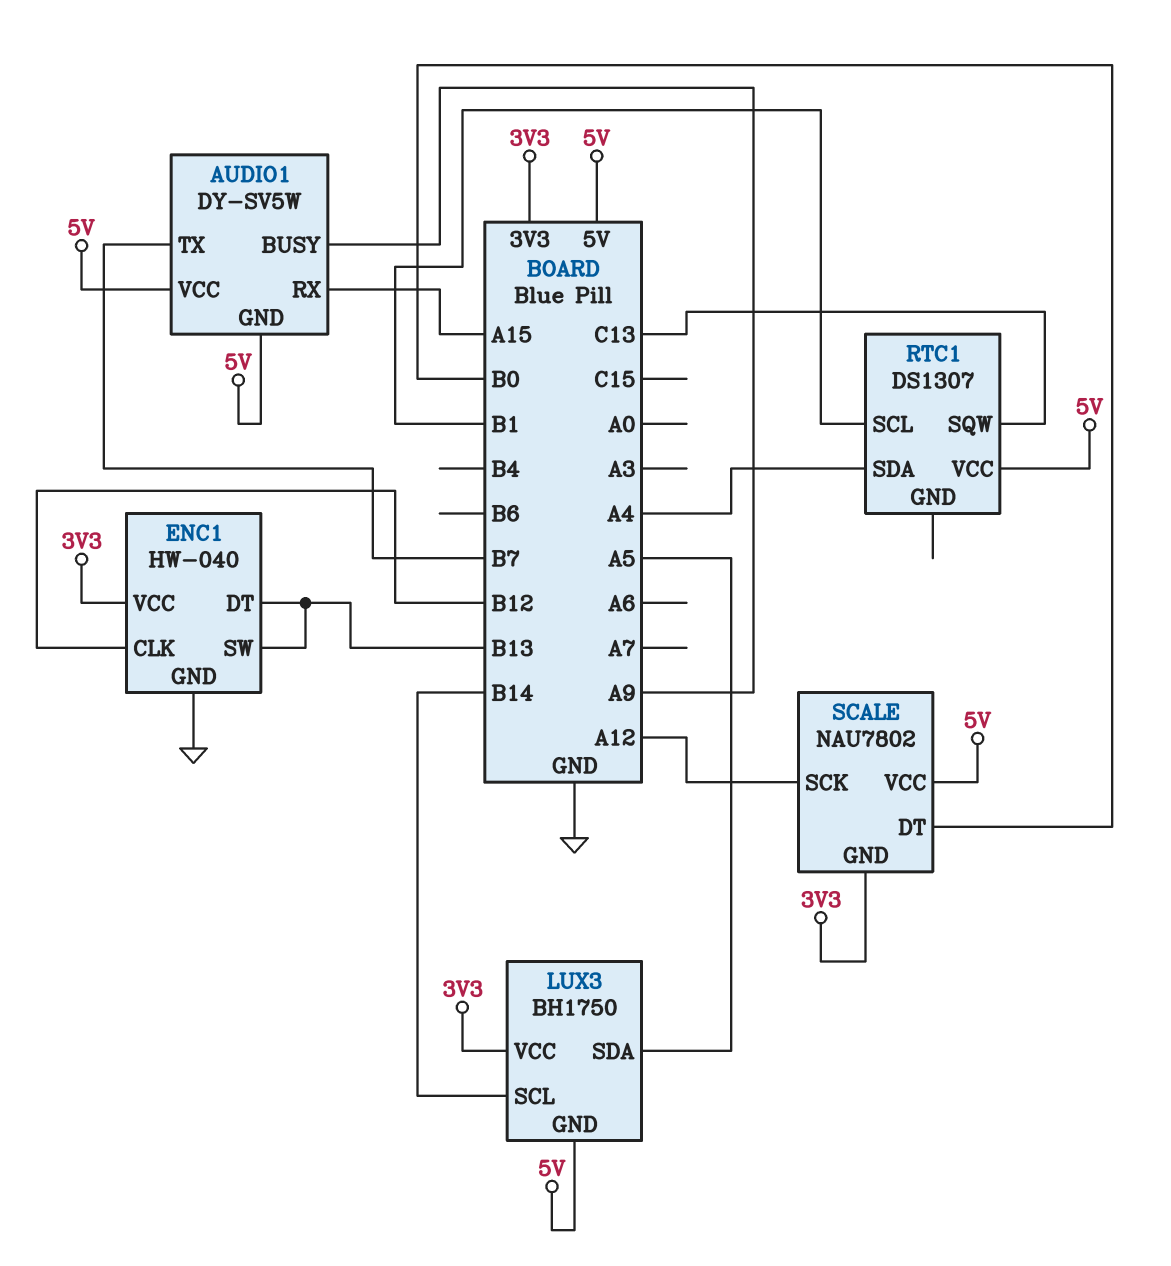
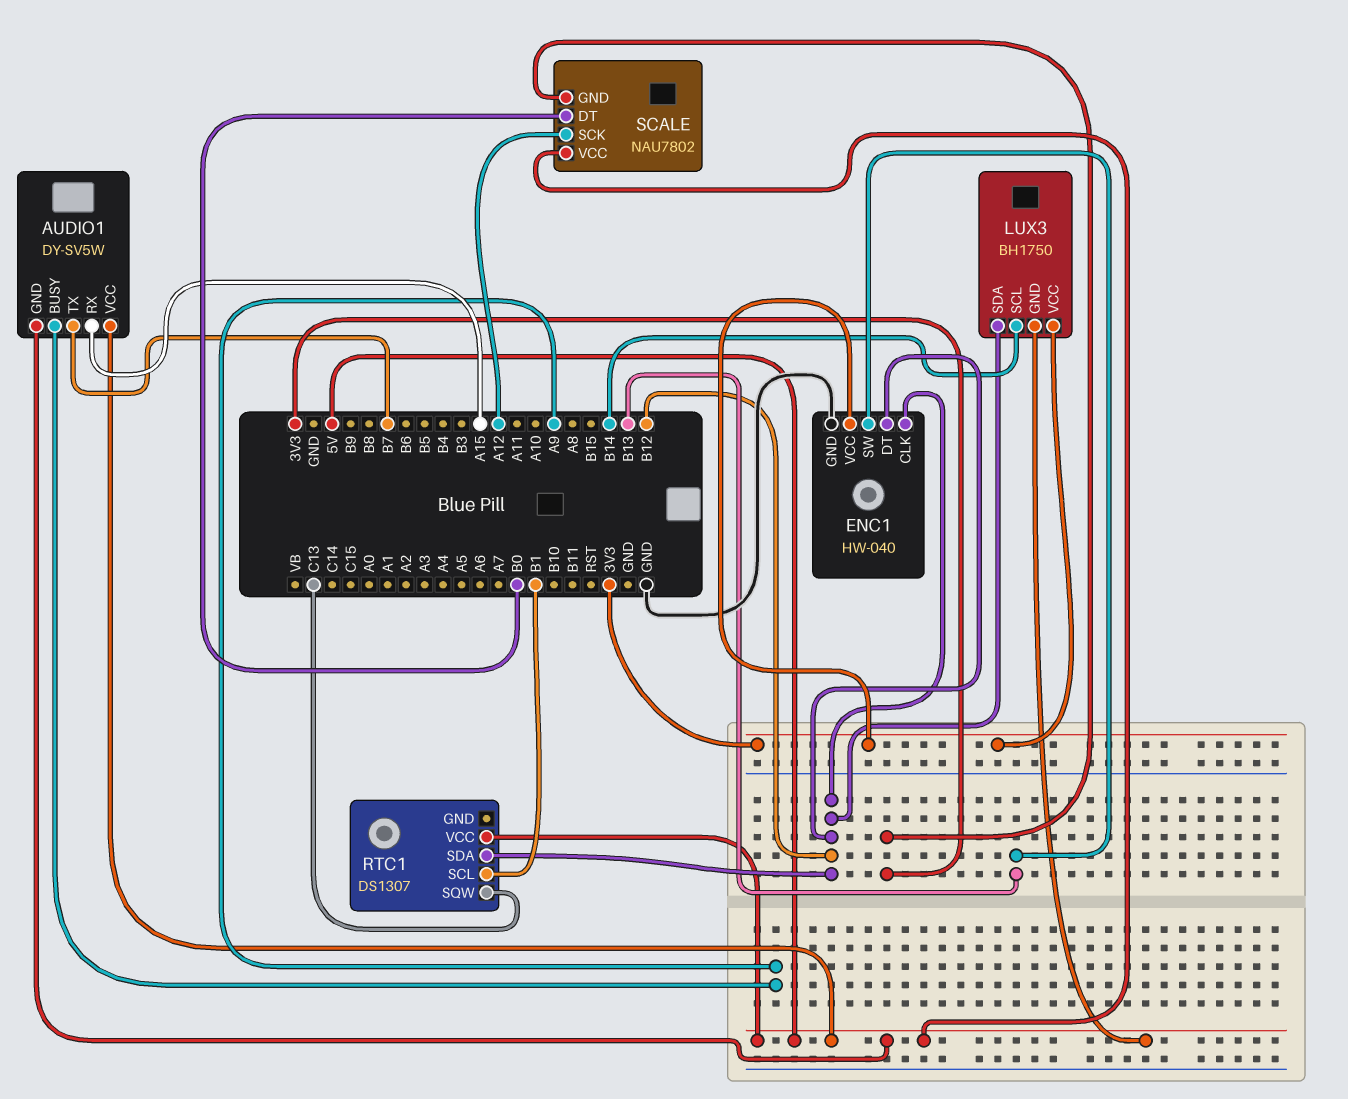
ENC1 pin DT: B13 -> B12
LUX3 pin SDA: A5 -> B12
RTC1 pin SDA: A4 -> B12

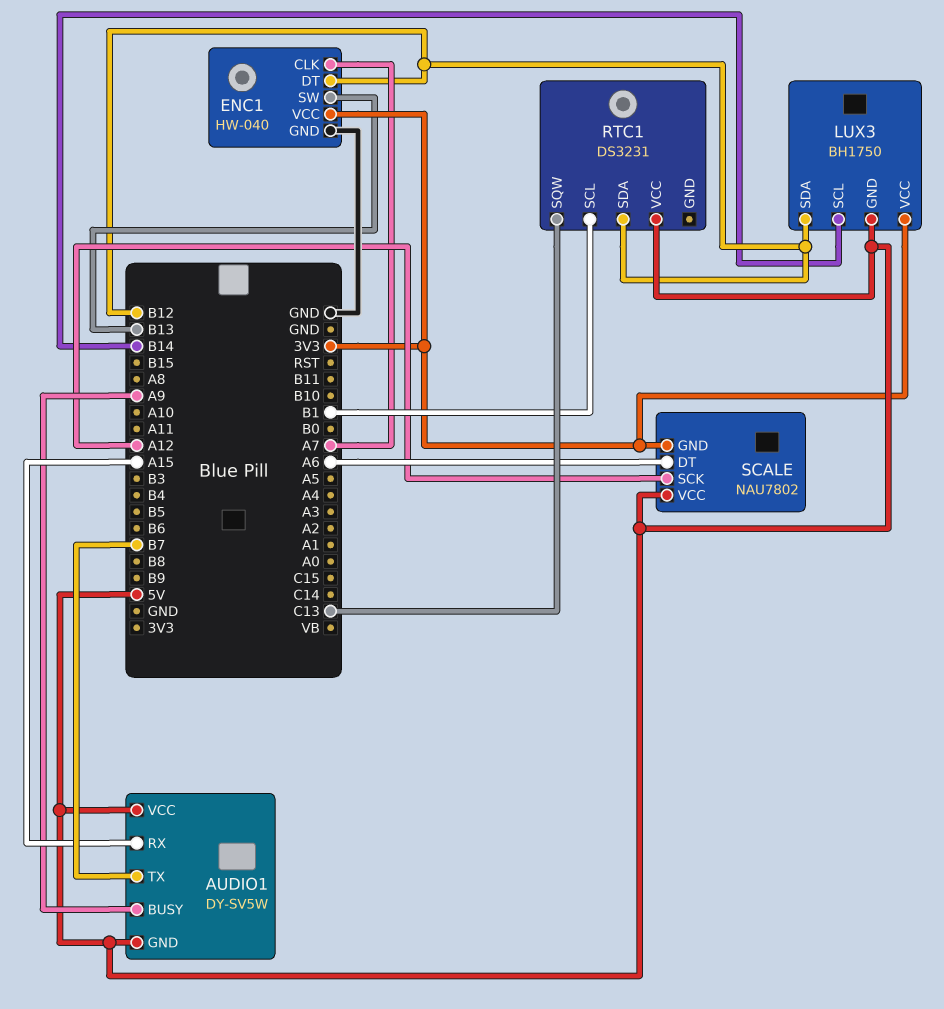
ENC1 pin CLK: B12 -> A7
RTC1: DS1307 -> DS3231
SCALE pin DT: B0 -> A6

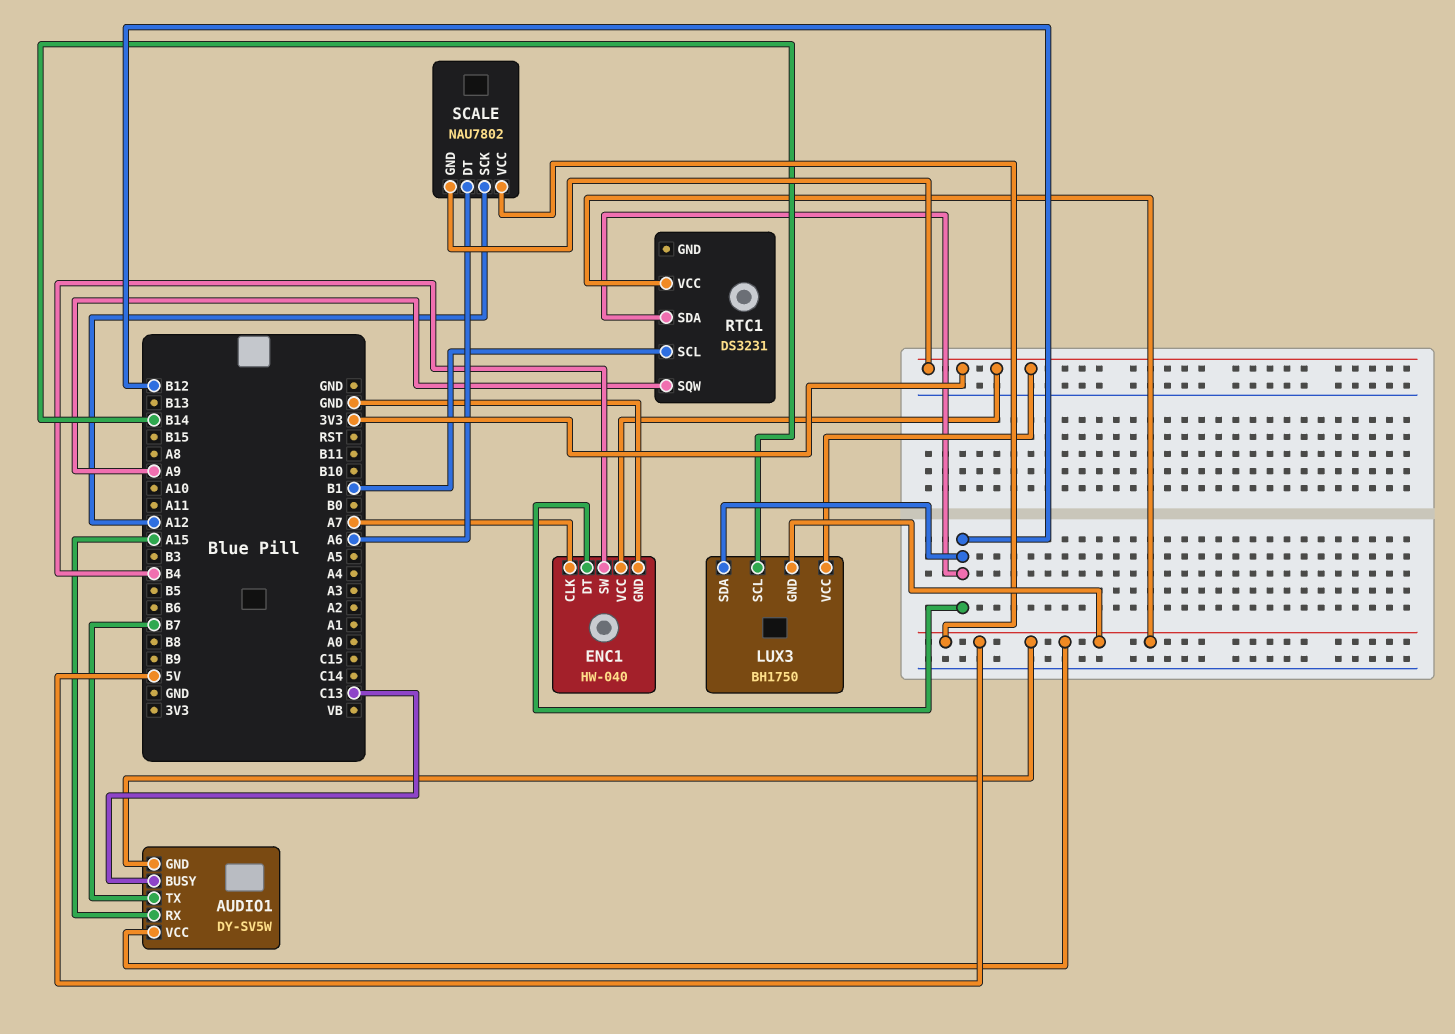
AUDIO1 pin BUSY: A9 -> C13
ENC1 pin SW: B13 -> B4
RTC1 pin SQW: C13 -> A9

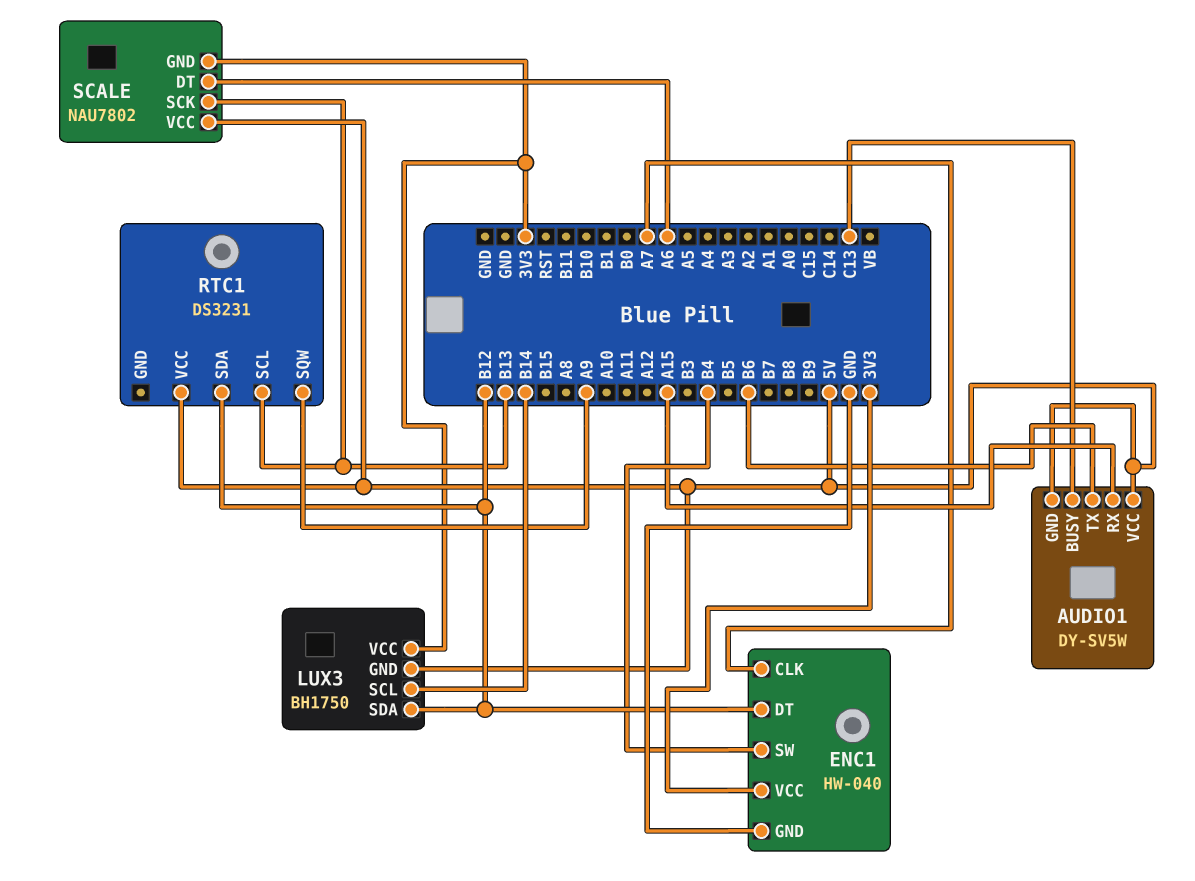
AUDIO1 pin TX: B7 -> B6
RTC1 pin SCL: B1 -> B13
SCALE pin SCK: A12 -> B13

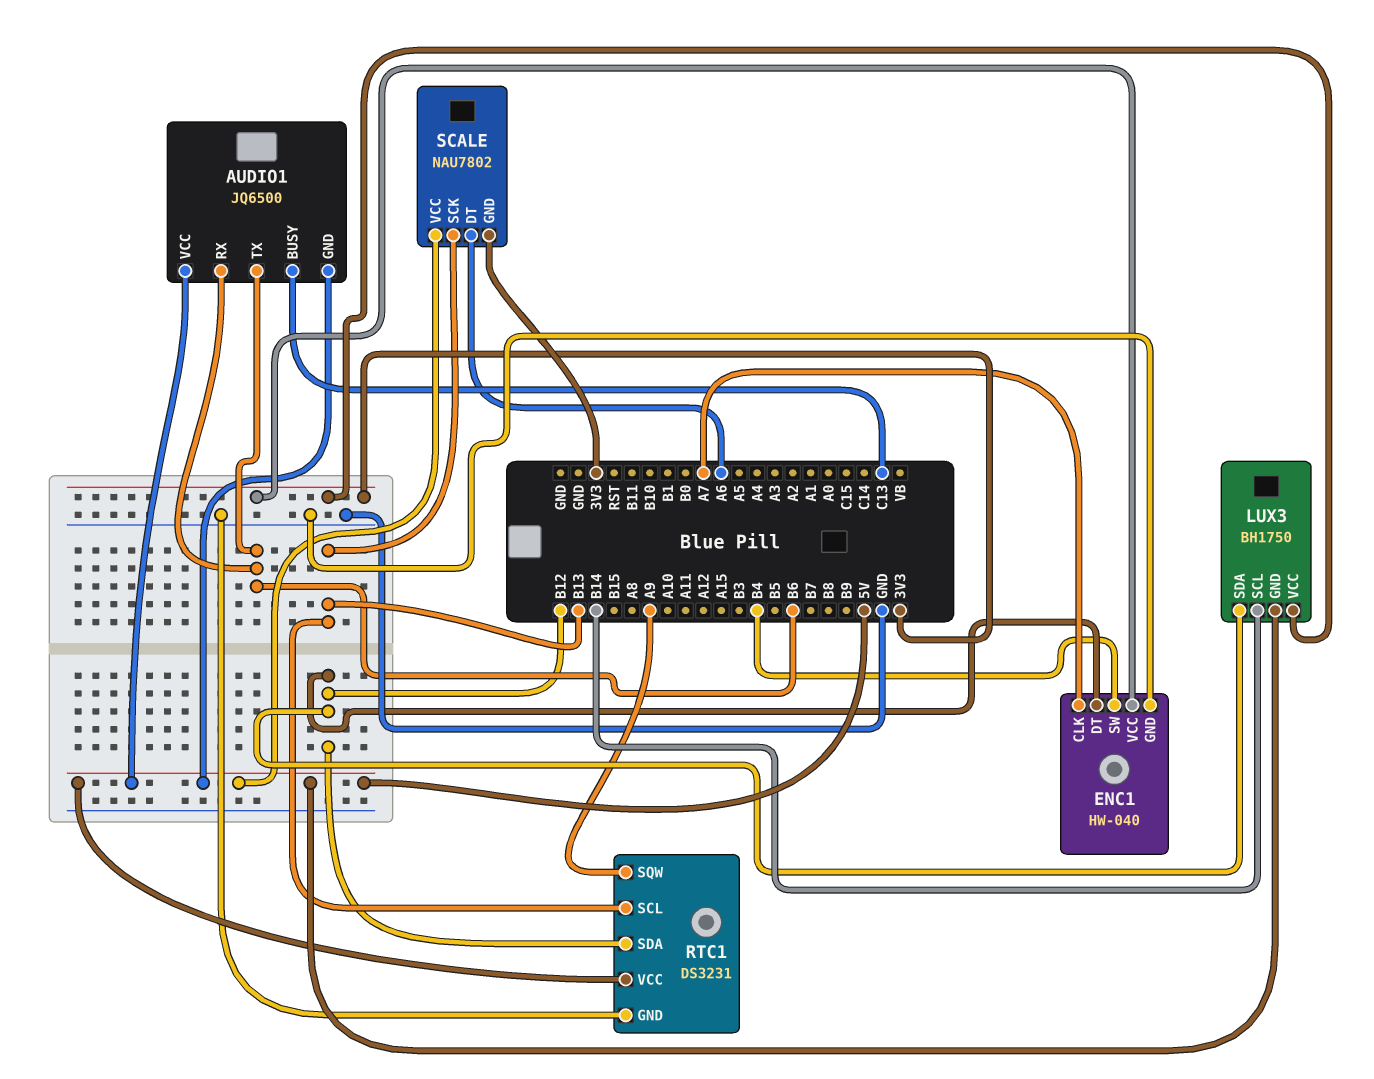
AUDIO1: DY-SV5W -> JQ6500
AUDIO1 pin RX: A15 -> B6
RTC1 pin GND: none -> GND

